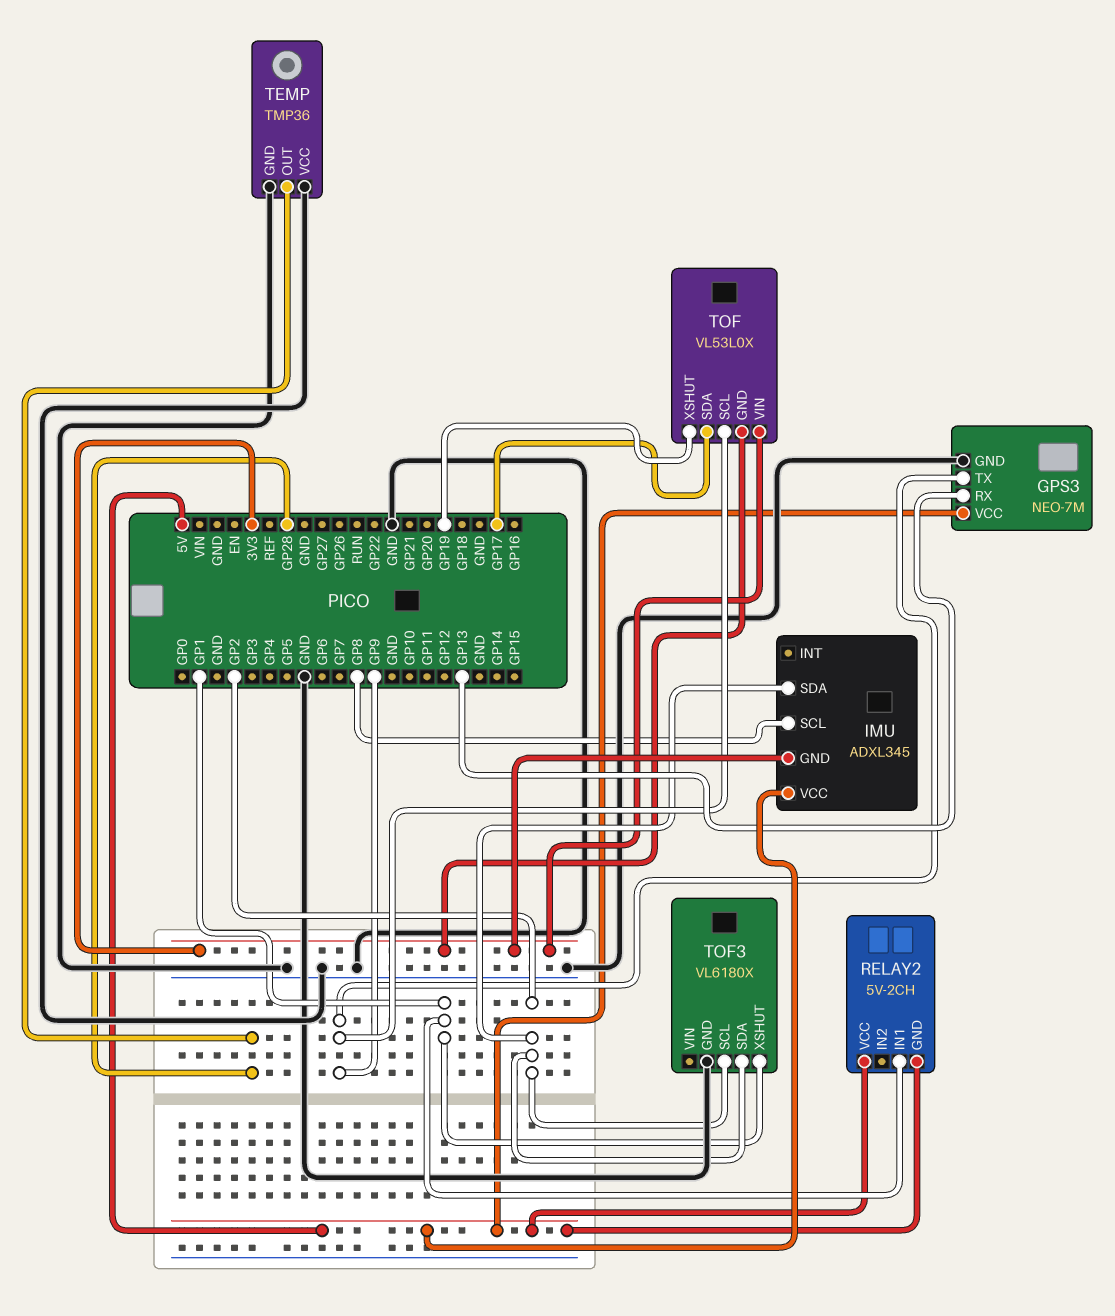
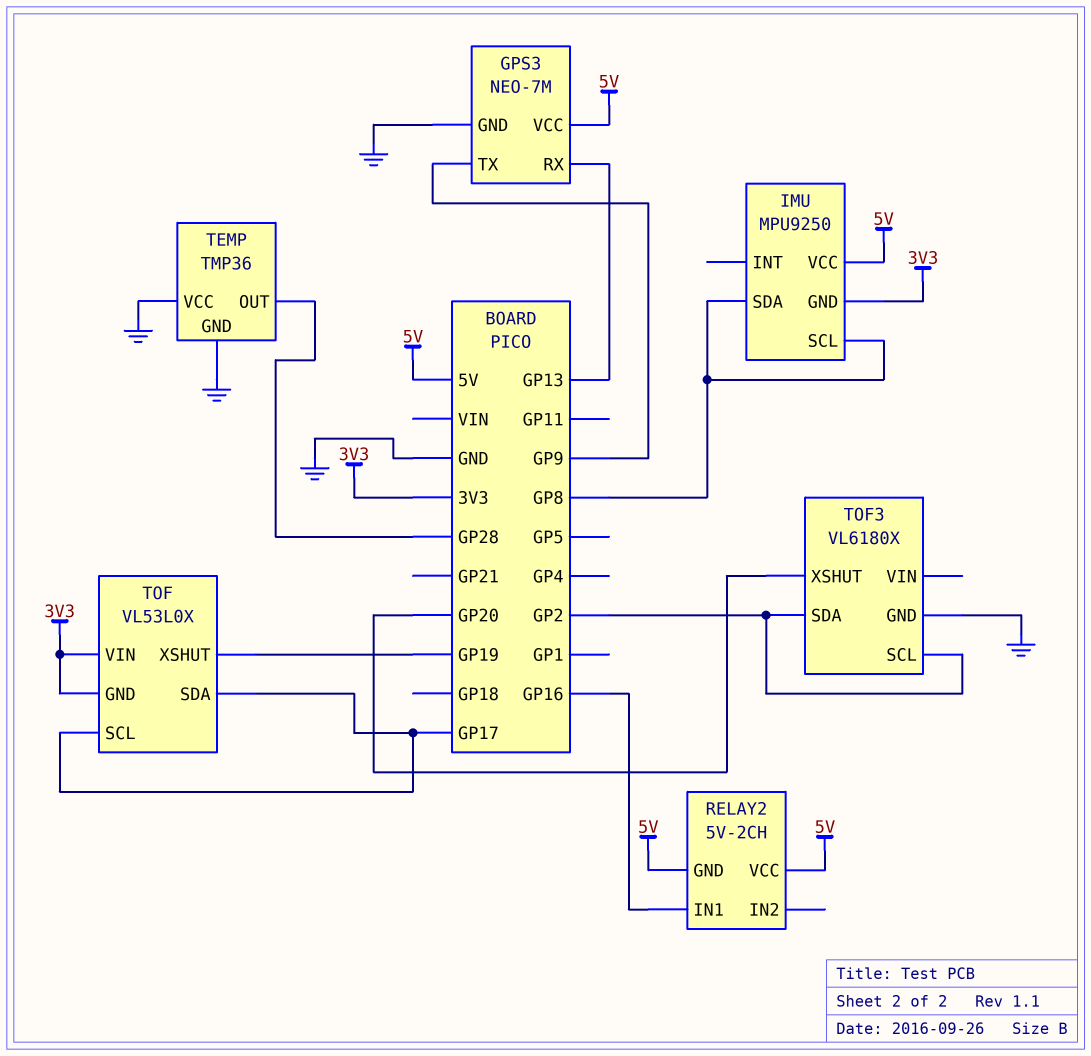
IMU: ADXL345 -> MPU9250
IMU pin SDA: GP2 -> GP8
RELAY2 pin IN1: GP1 -> GP16
TOF pin SCL: GP9 -> GP17
TOF3 pin XSHUT: GP1 -> GP20

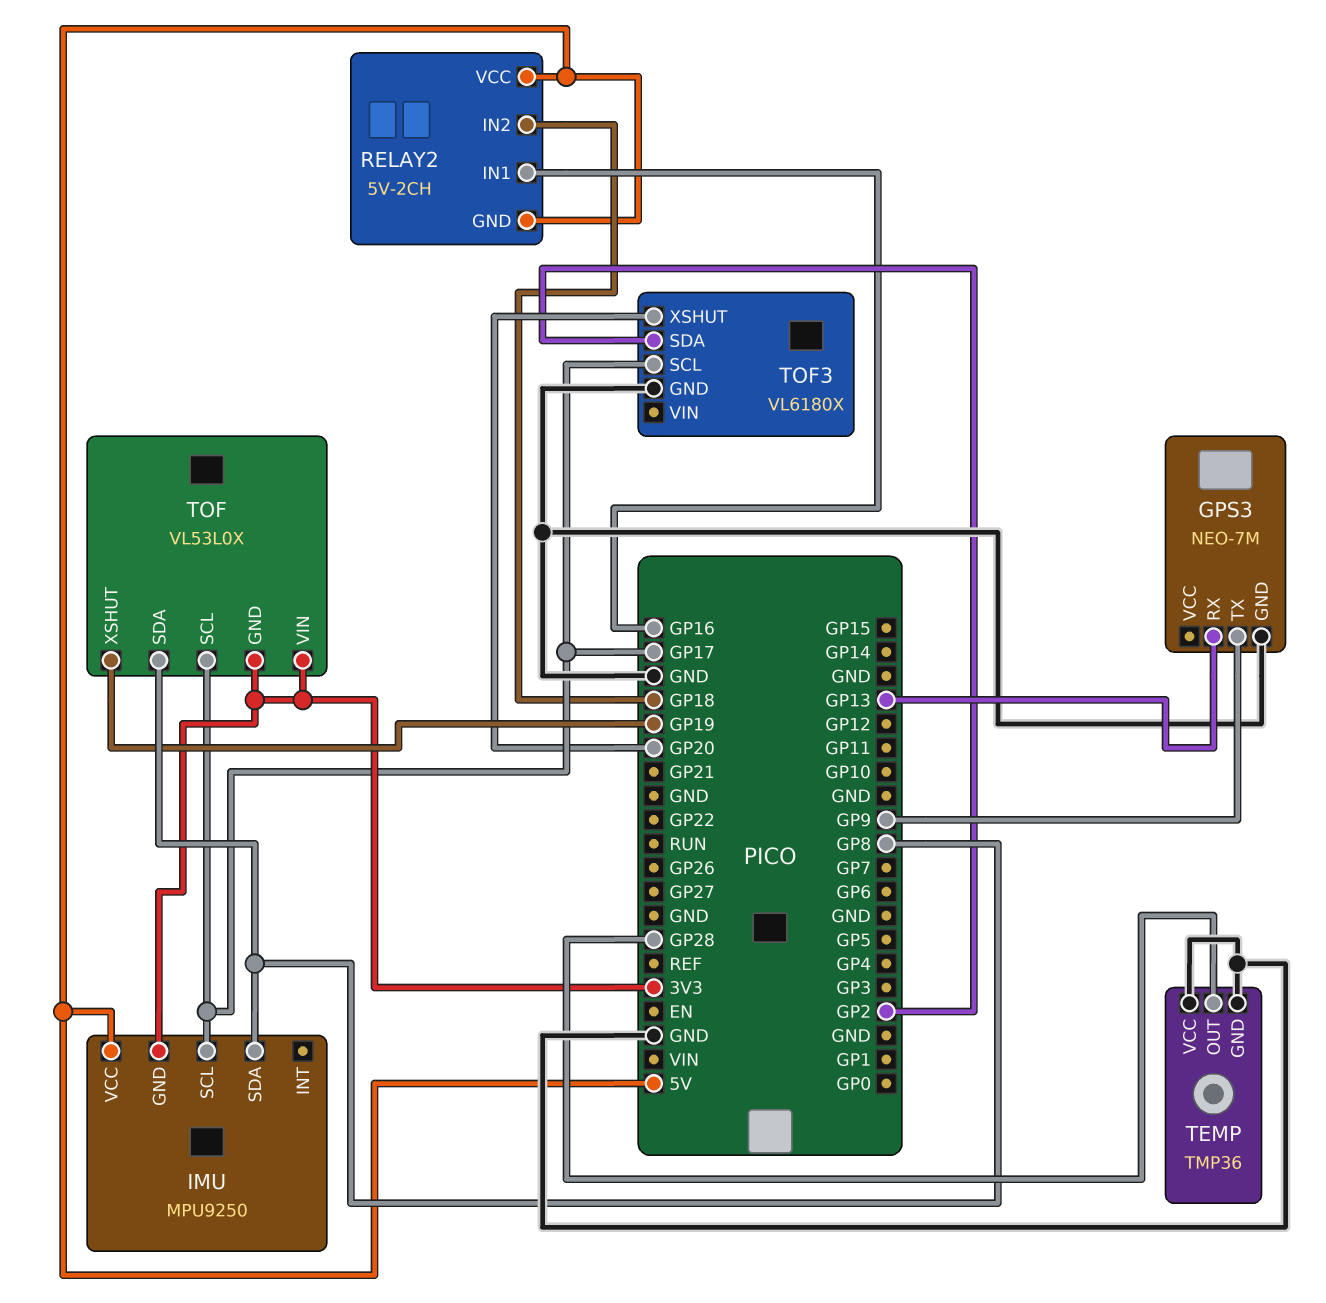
GPS3 pin VCC: 5V -> none
IMU pin SCL: GP8 -> GP17
RELAY2 pin IN2: none -> GP18
TOF pin SDA: GP17 -> GP8
TOF3 pin SCL: GP2 -> GP17

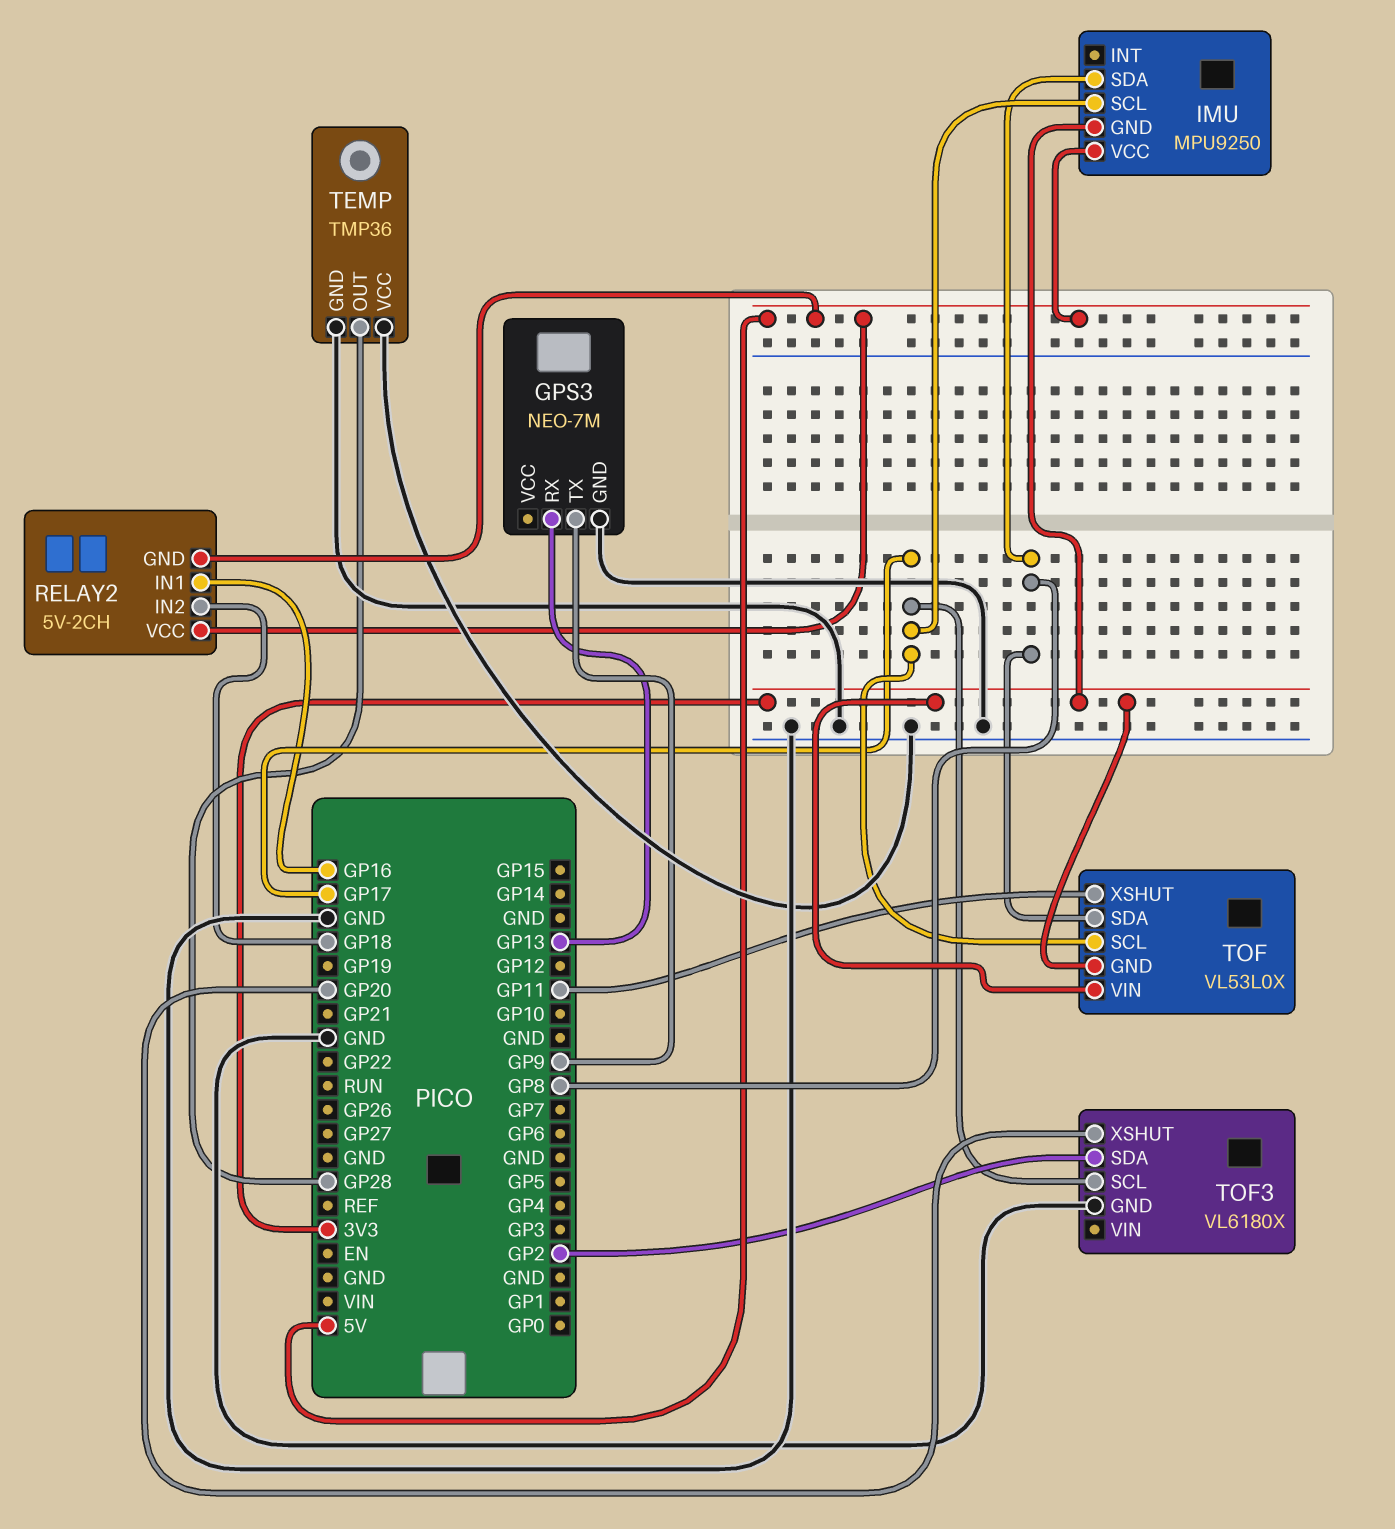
TOF pin XSHUT: GP19 -> GP11

